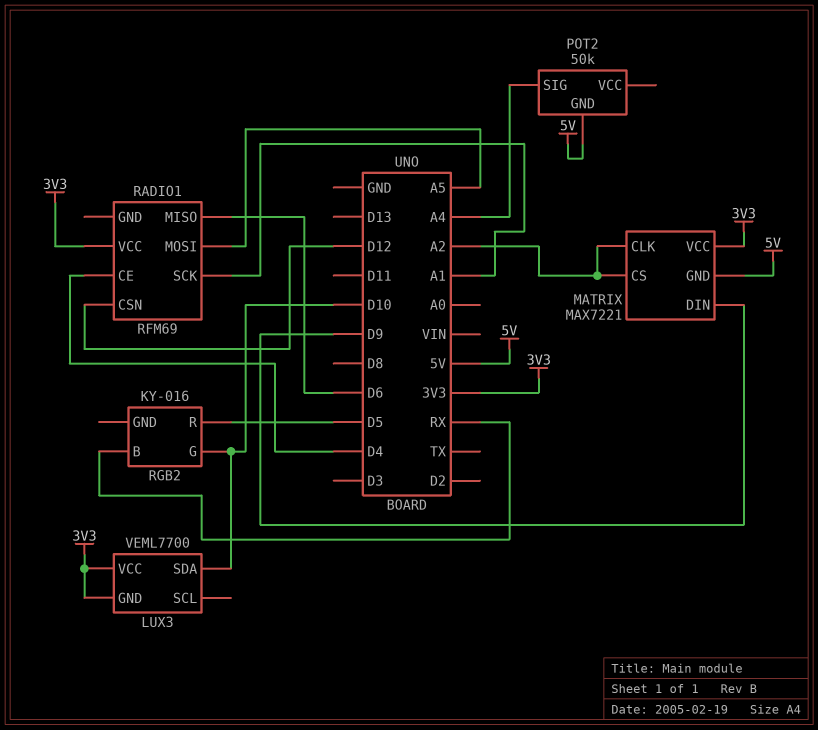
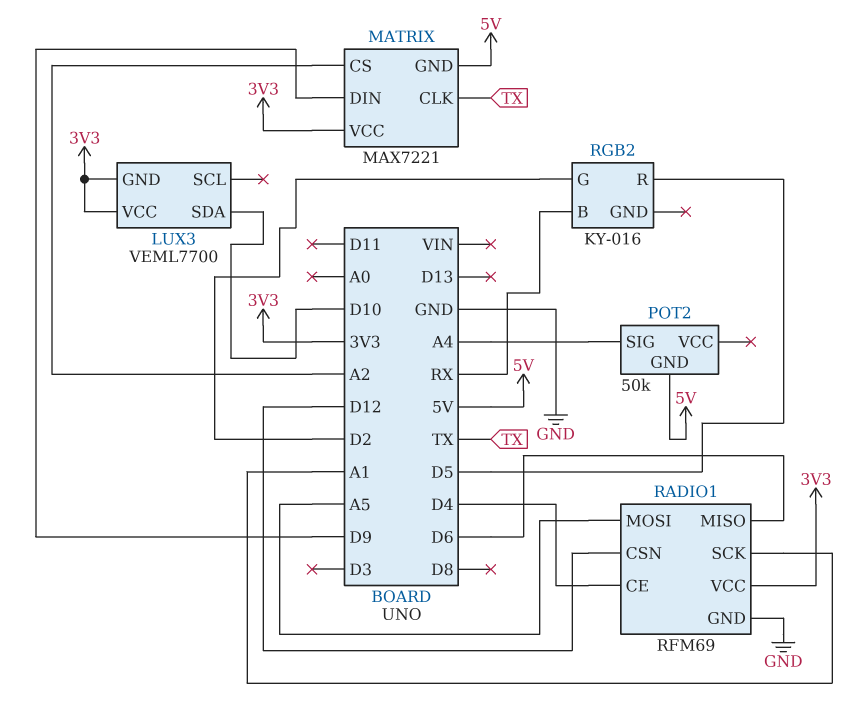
MATRIX pin CLK: A2 -> TX
RADIO1 pin GND: none -> GND
RGB2 pin G: D10 -> D2

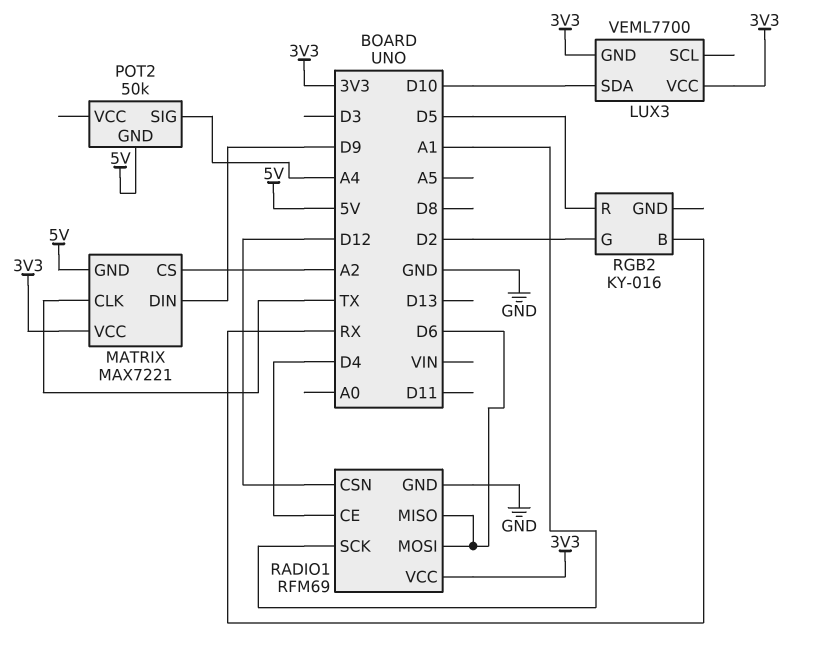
RADIO1 pin MOSI: A5 -> D6

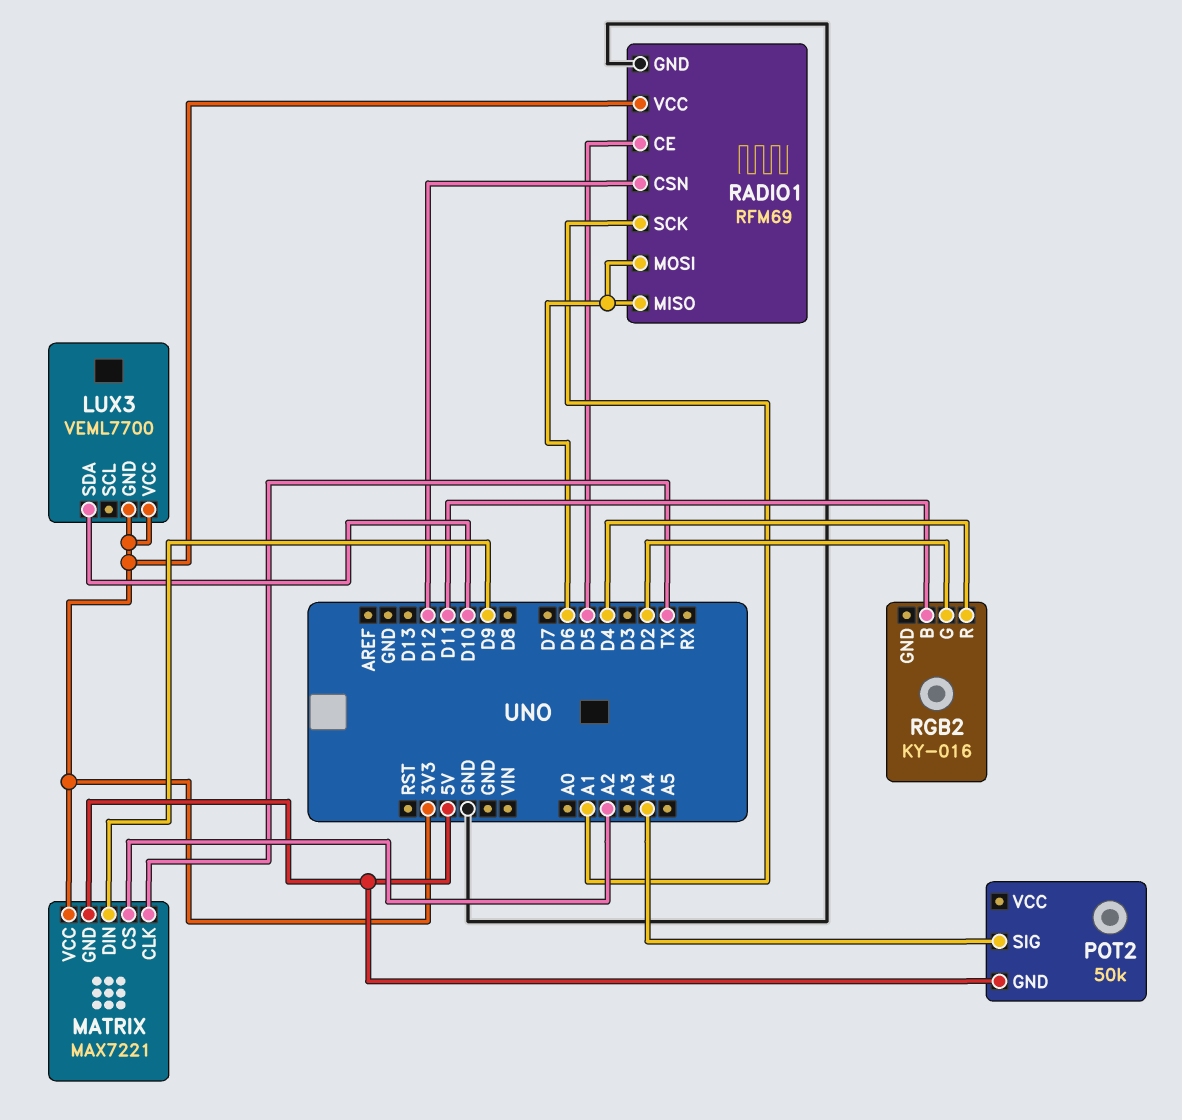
RADIO1 pin CE: D4 -> D5
RGB2 pin B: RX -> D11
RGB2 pin R: D5 -> D4

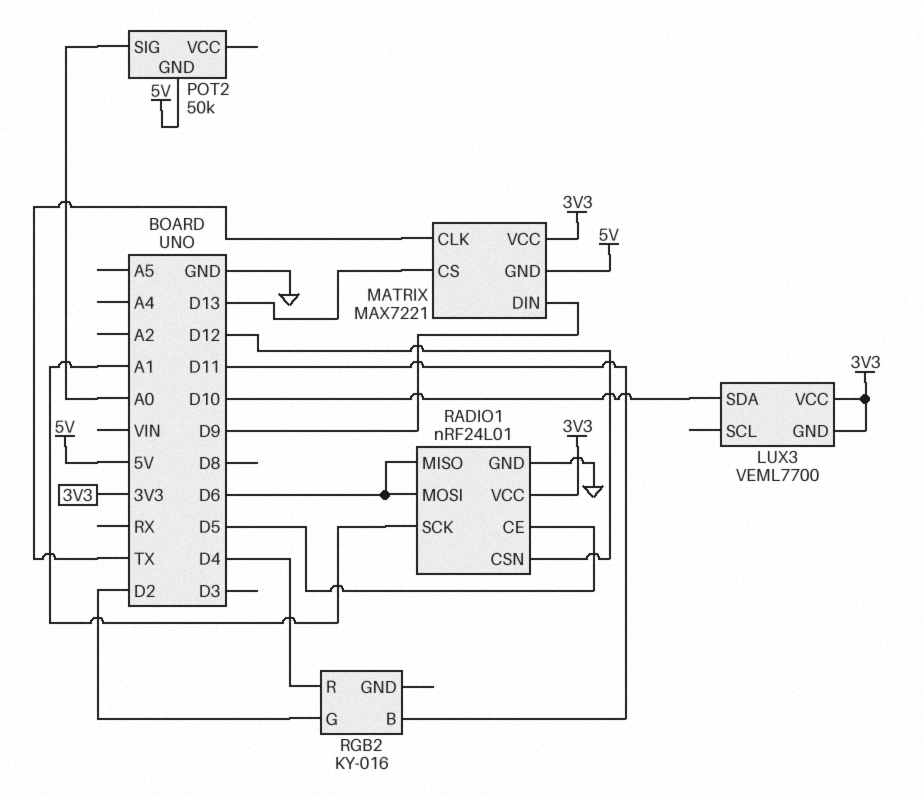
MATRIX pin CS: A2 -> D13
POT2 pin SIG: A4 -> A0
RADIO1: RFM69 -> nRF24L01

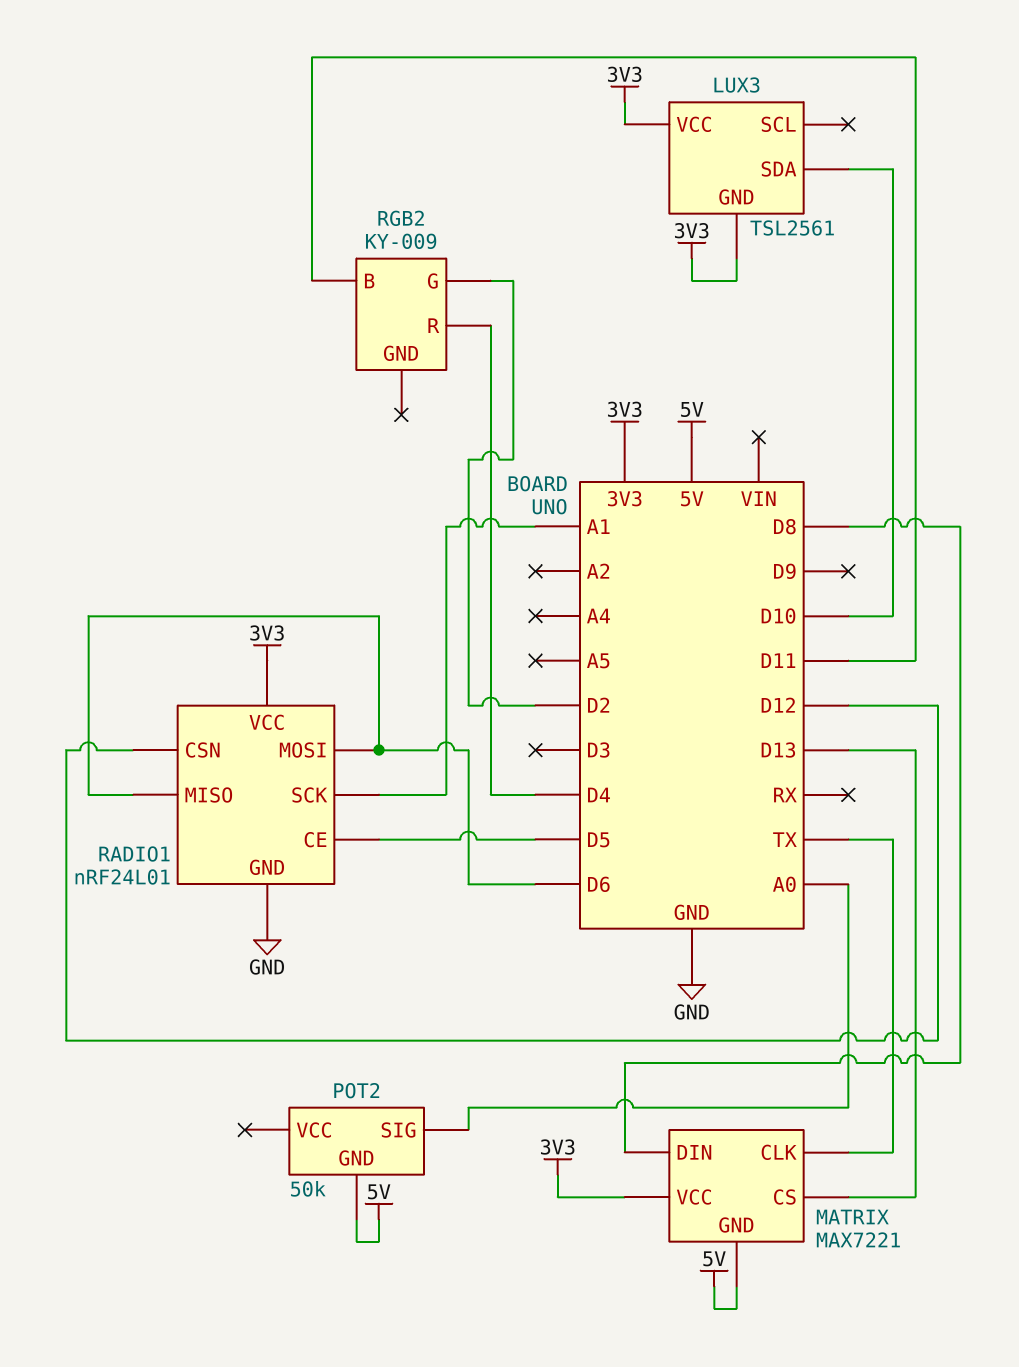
LUX3: VEML7700 -> TSL2561
MATRIX pin DIN: D9 -> D8
RGB2: KY-016 -> KY-009

